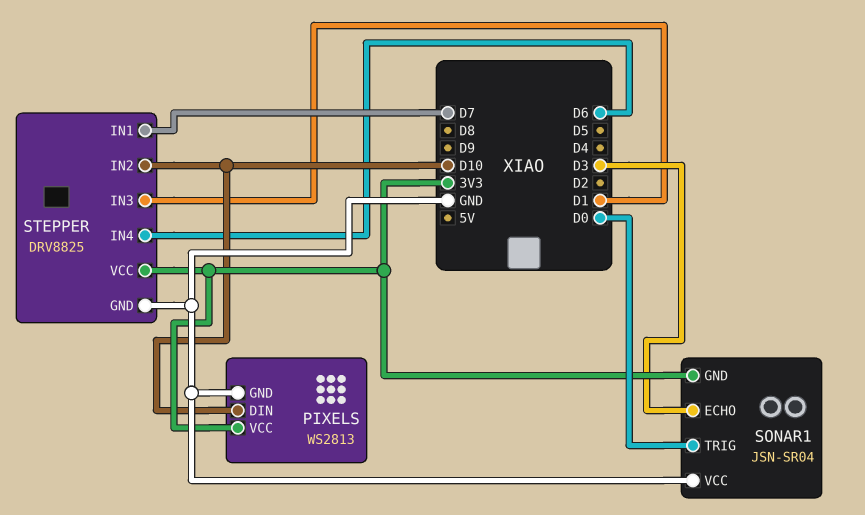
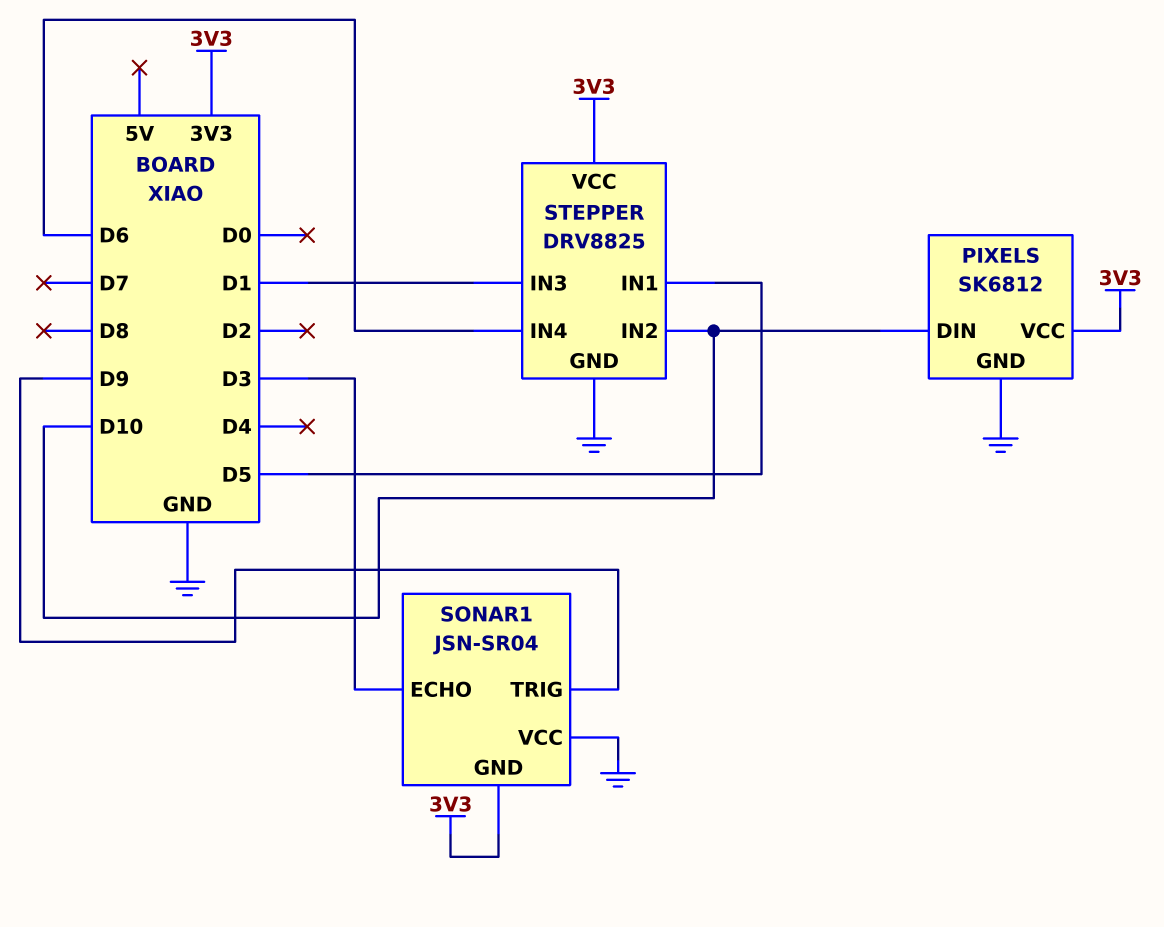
PIXELS: WS2813 -> SK6812
SONAR1 pin TRIG: D0 -> D9
STEPPER pin IN1: D7 -> D5

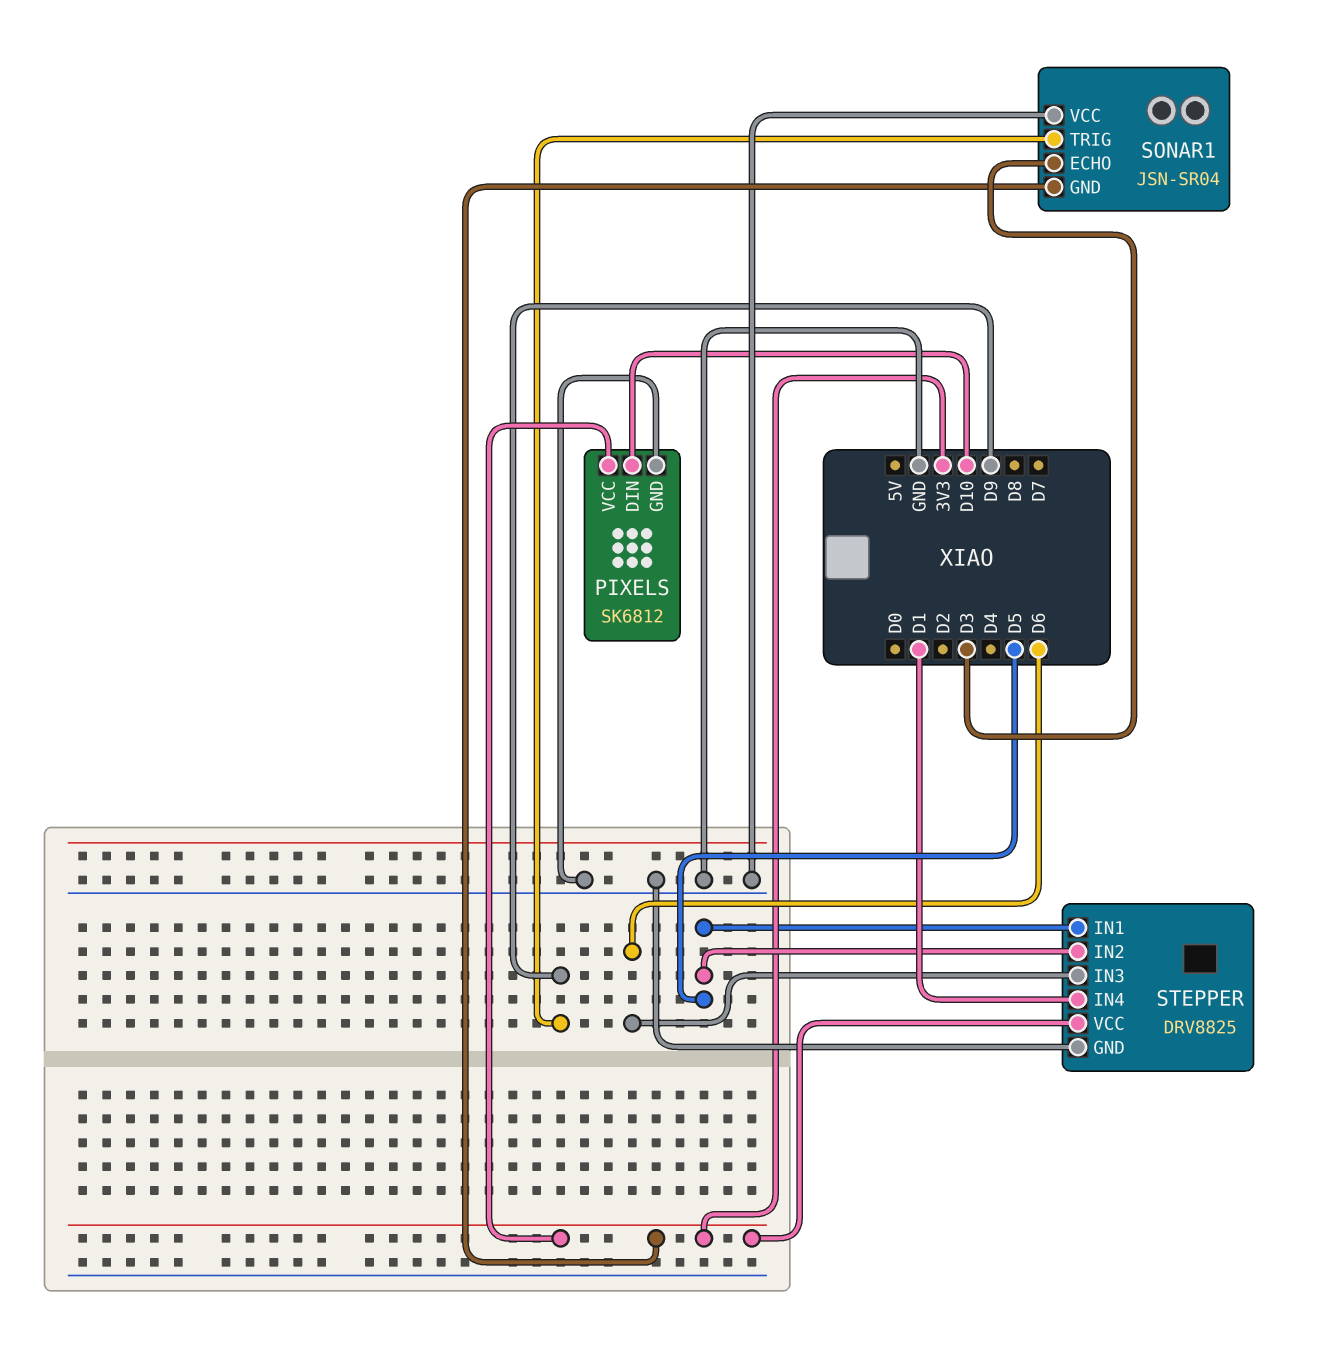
STEPPER pin IN2: D10 -> D5
STEPPER pin IN3: D1 -> D6
STEPPER pin IN4: D6 -> D1

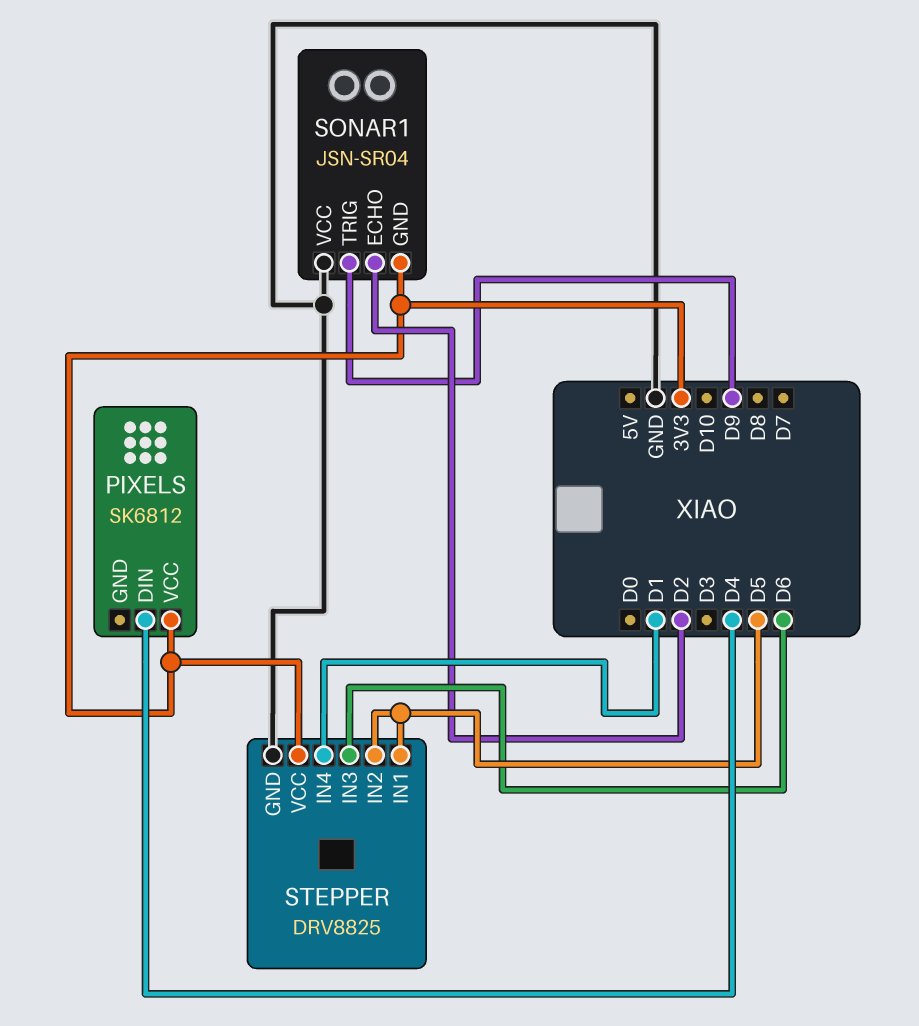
PIXELS pin DIN: D10 -> D4
PIXELS pin GND: GND -> none
SONAR1 pin ECHO: D3 -> D2

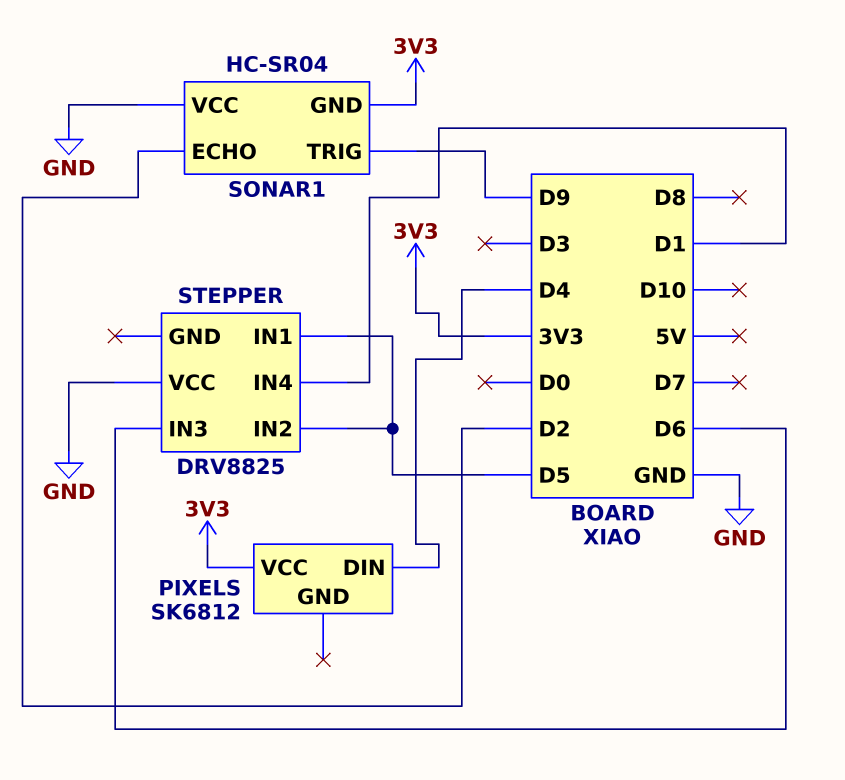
SONAR1: JSN-SR04 -> HC-SR04
STEPPER pin GND: GND -> none
STEPPER pin VCC: 3V3 -> GND

